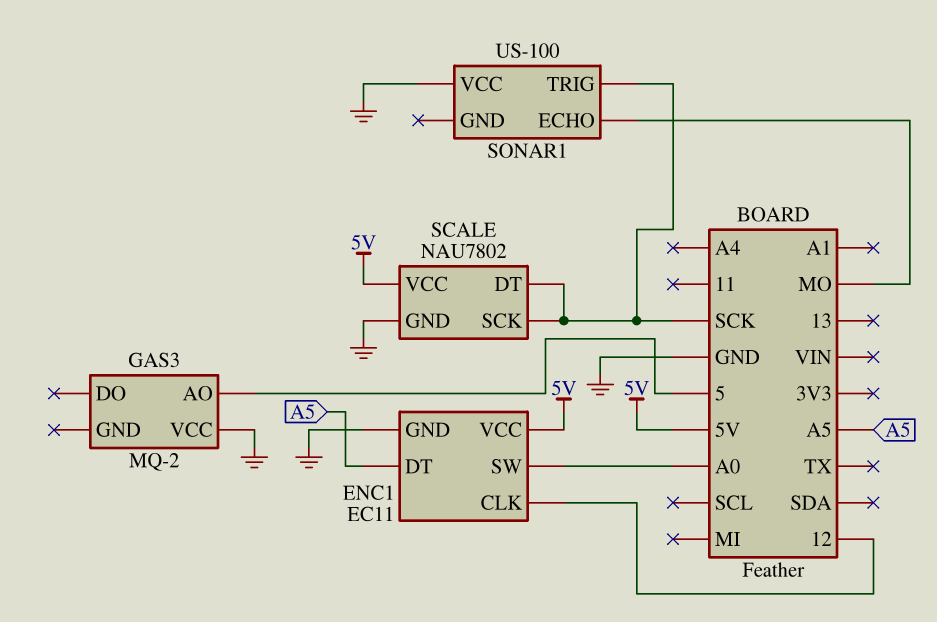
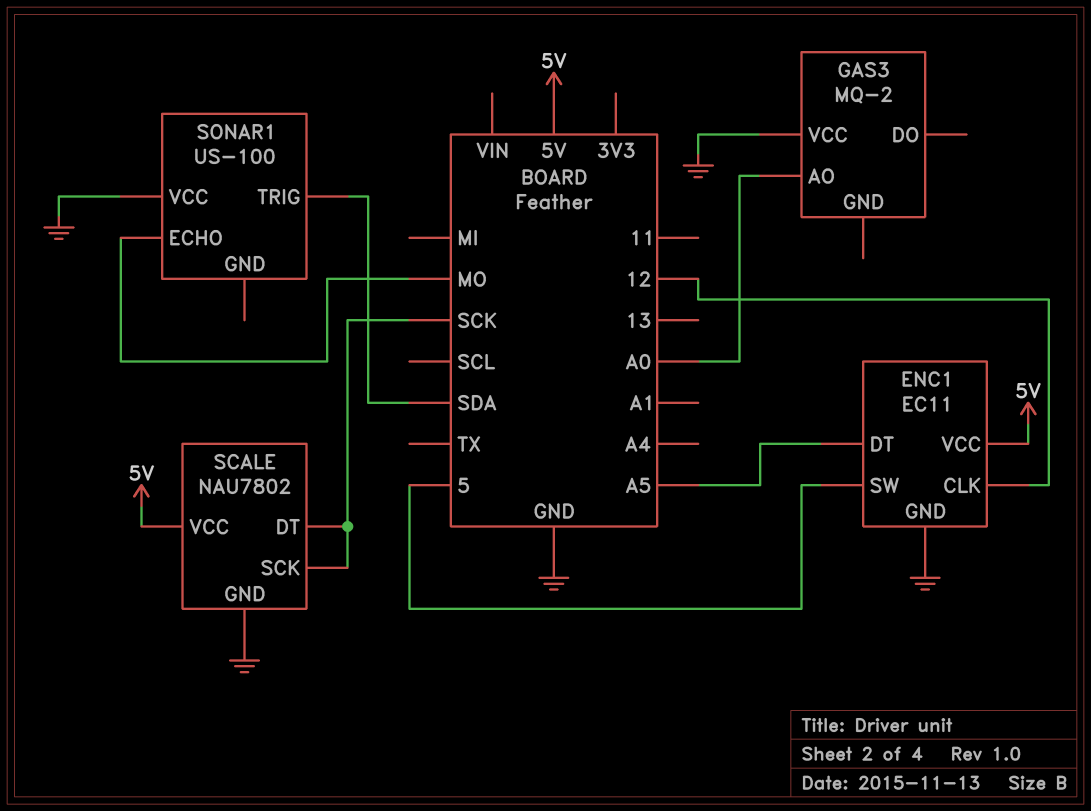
ENC1 pin SW: A0 -> 5
GAS3 pin AO: 5 -> A0
SONAR1 pin TRIG: SCK -> SDA

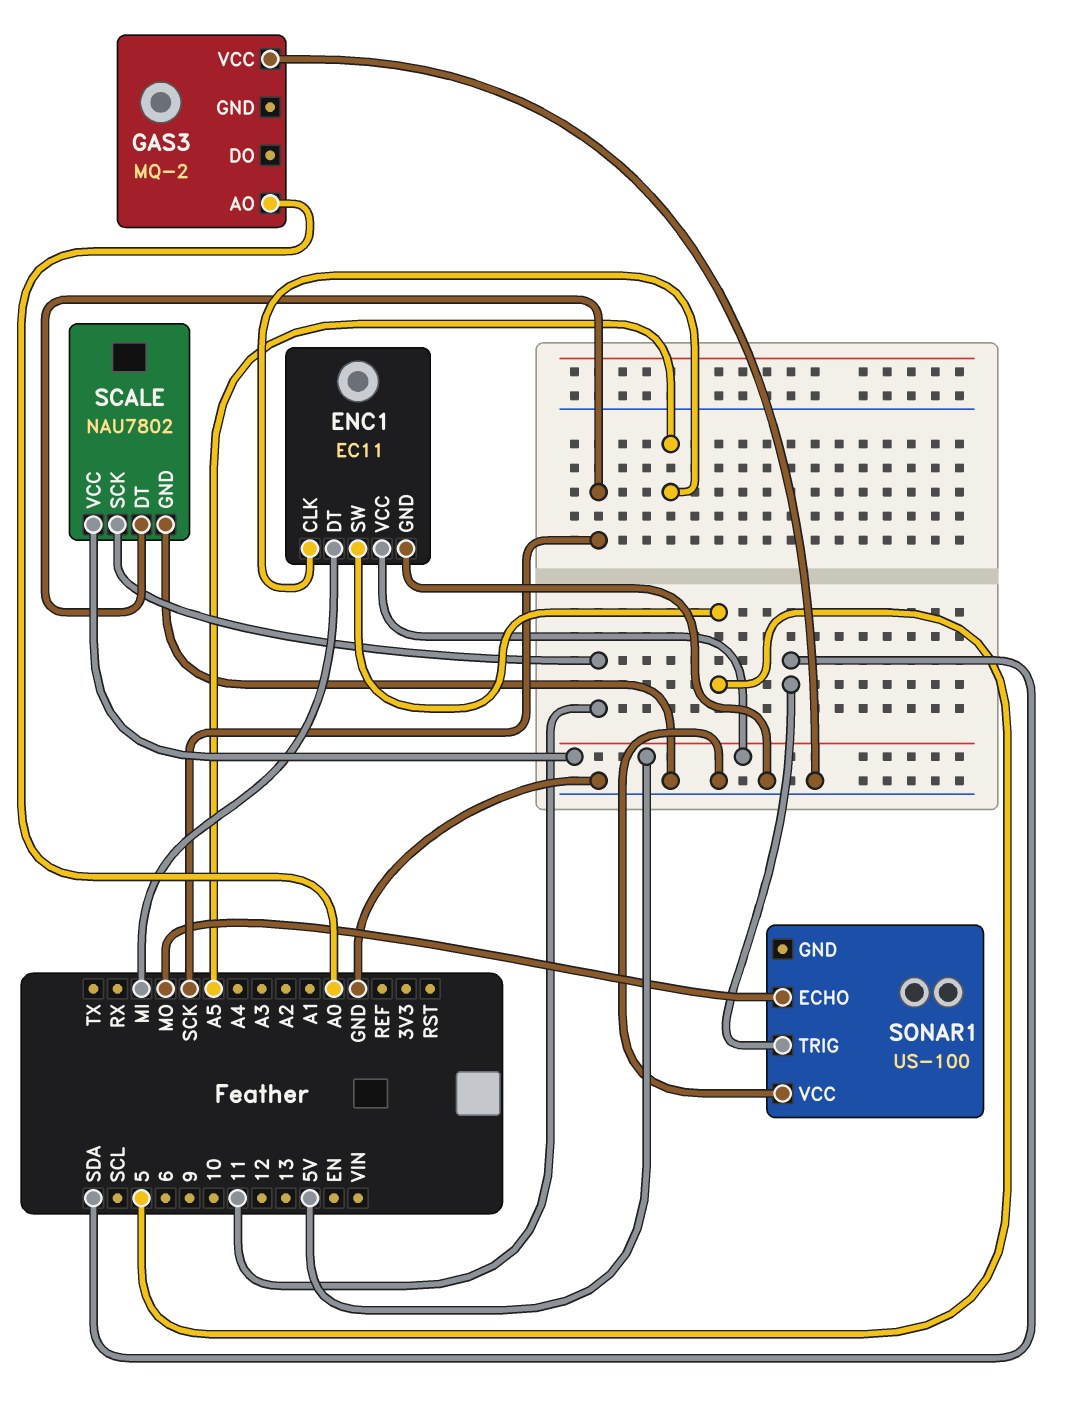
ENC1 pin CLK: 12 -> A5
ENC1 pin DT: A5 -> MI
SCALE pin SCK: SCK -> 11

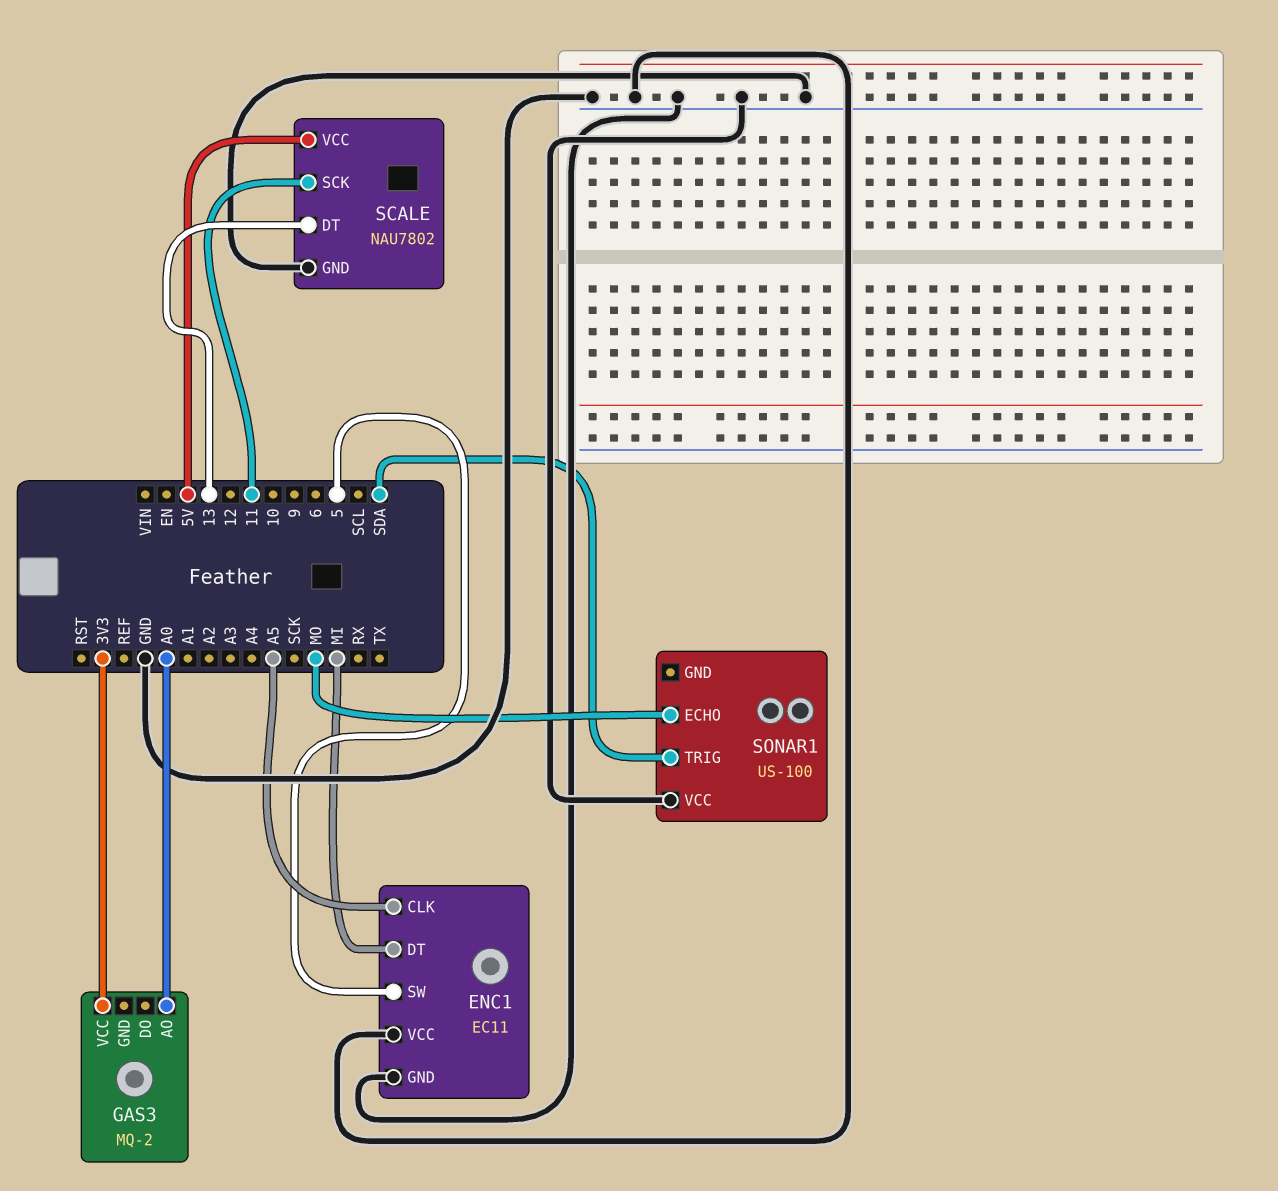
ENC1 pin VCC: 5V -> GND
GAS3 pin VCC: GND -> 3V3
SCALE pin DT: SCK -> 13

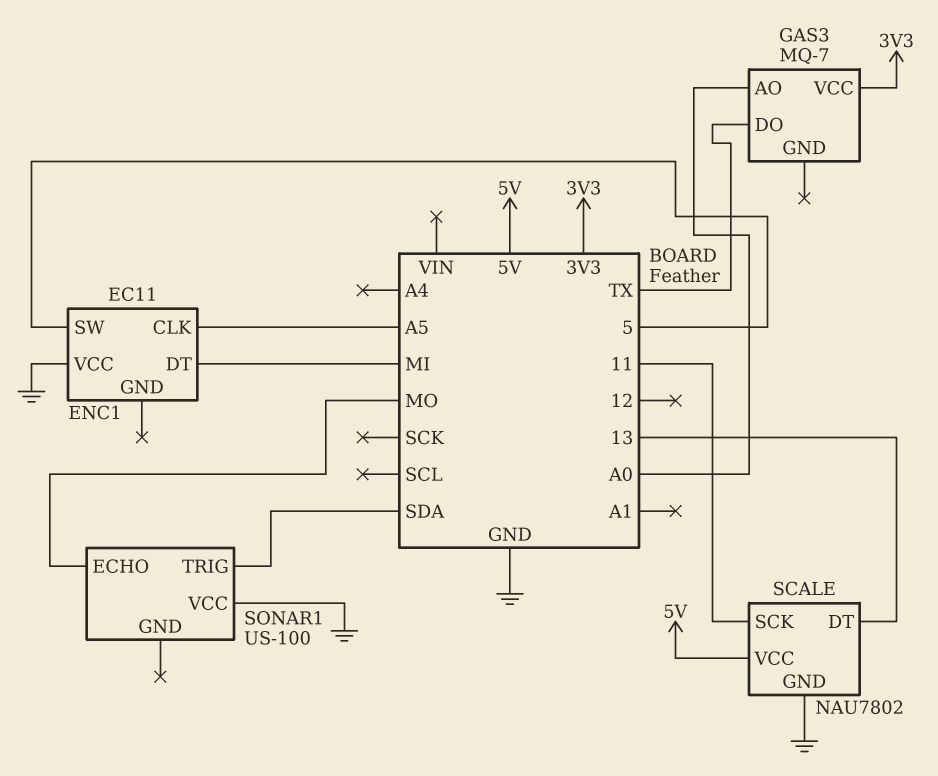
ENC1 pin GND: GND -> none
GAS3: MQ-2 -> MQ-7
GAS3 pin DO: none -> TX

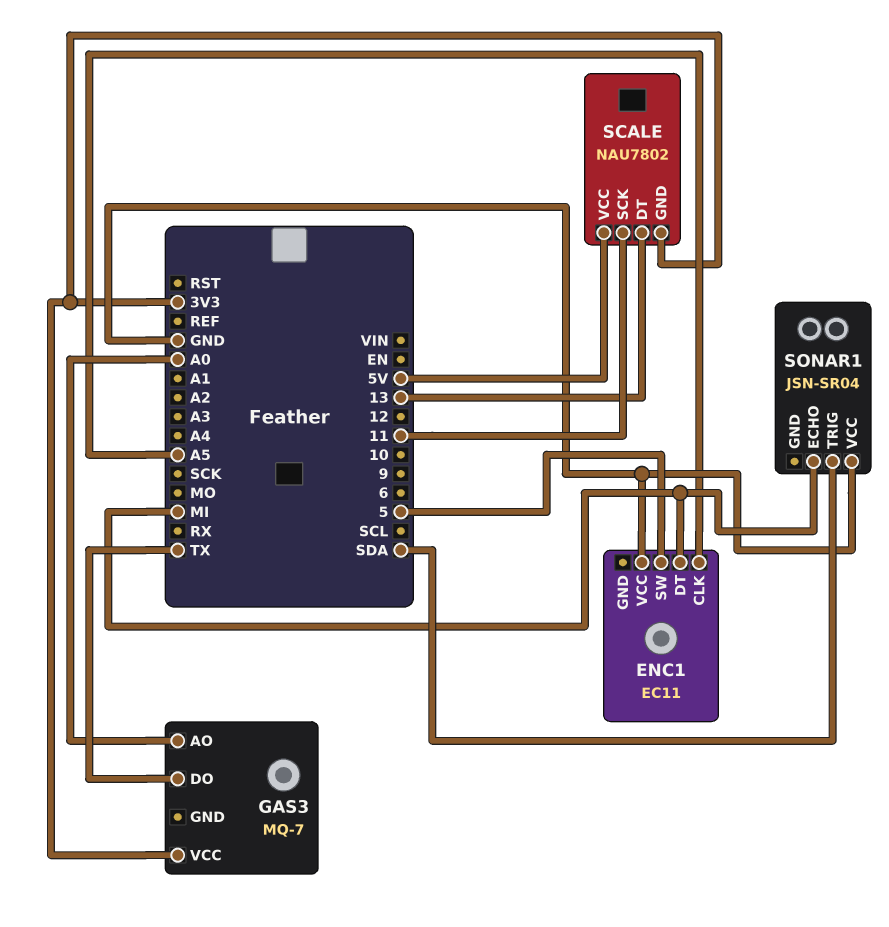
SCALE pin GND: GND -> 3V3
SONAR1: US-100 -> JSN-SR04
SONAR1 pin ECHO: MO -> MI

